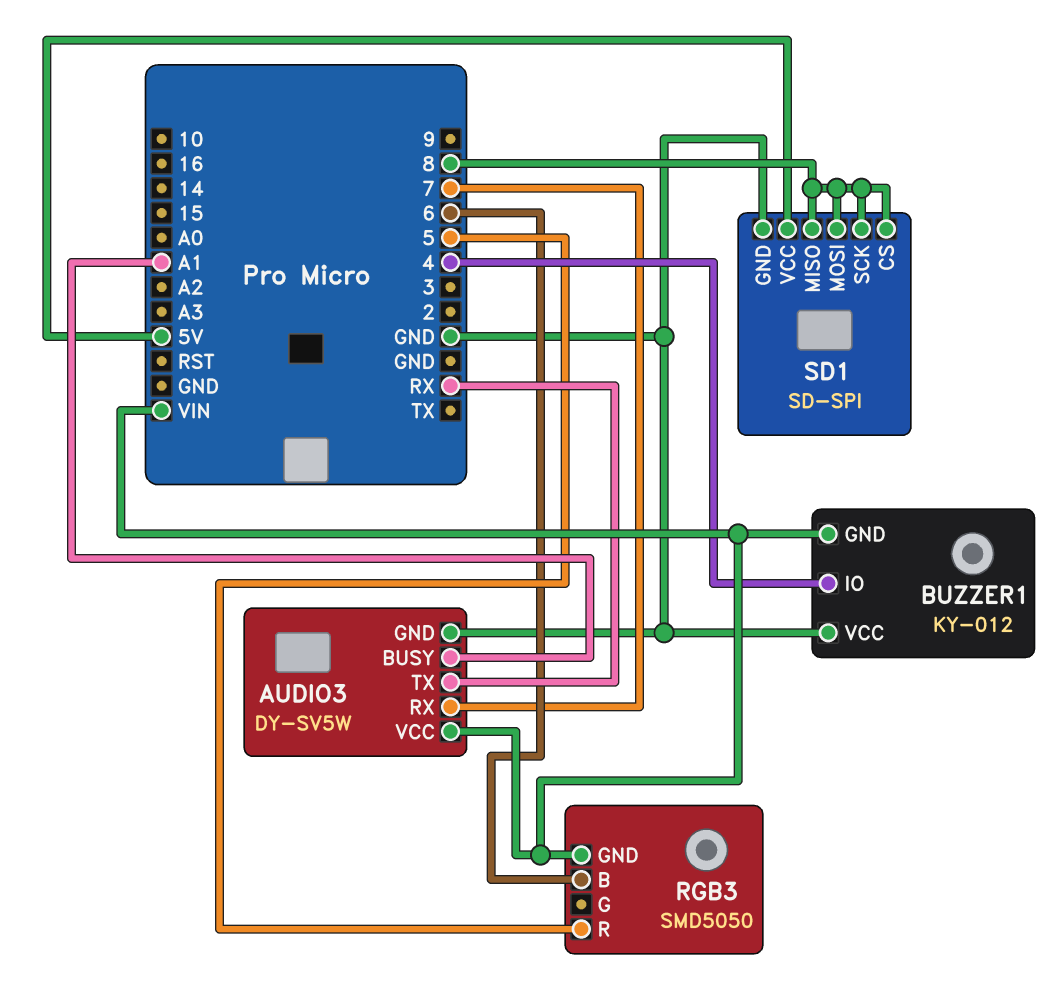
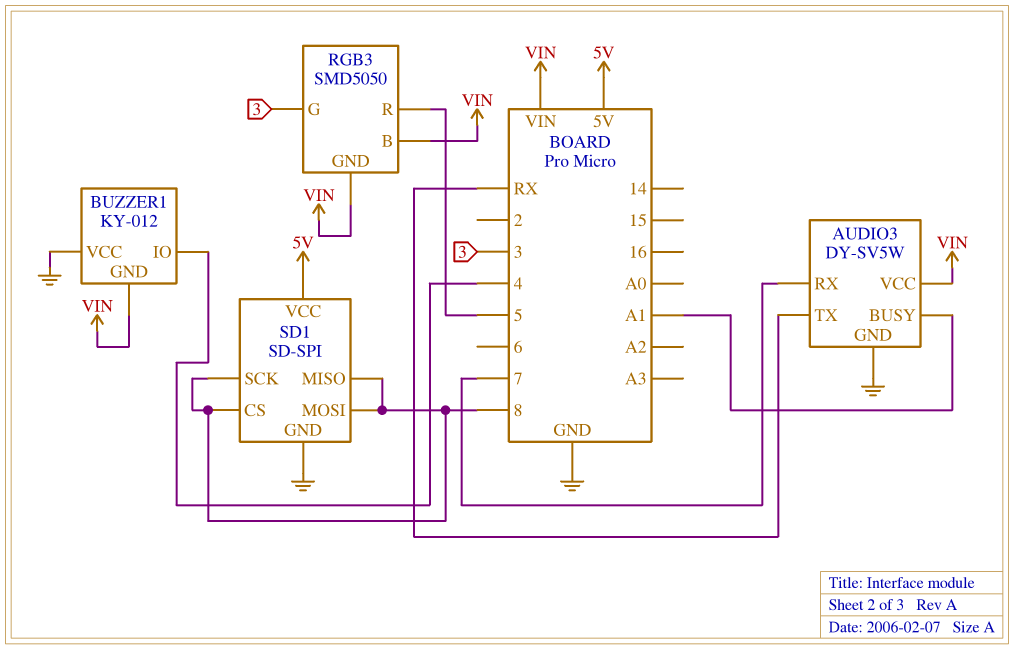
RGB3 pin B: 6 -> VIN
RGB3 pin G: none -> 3

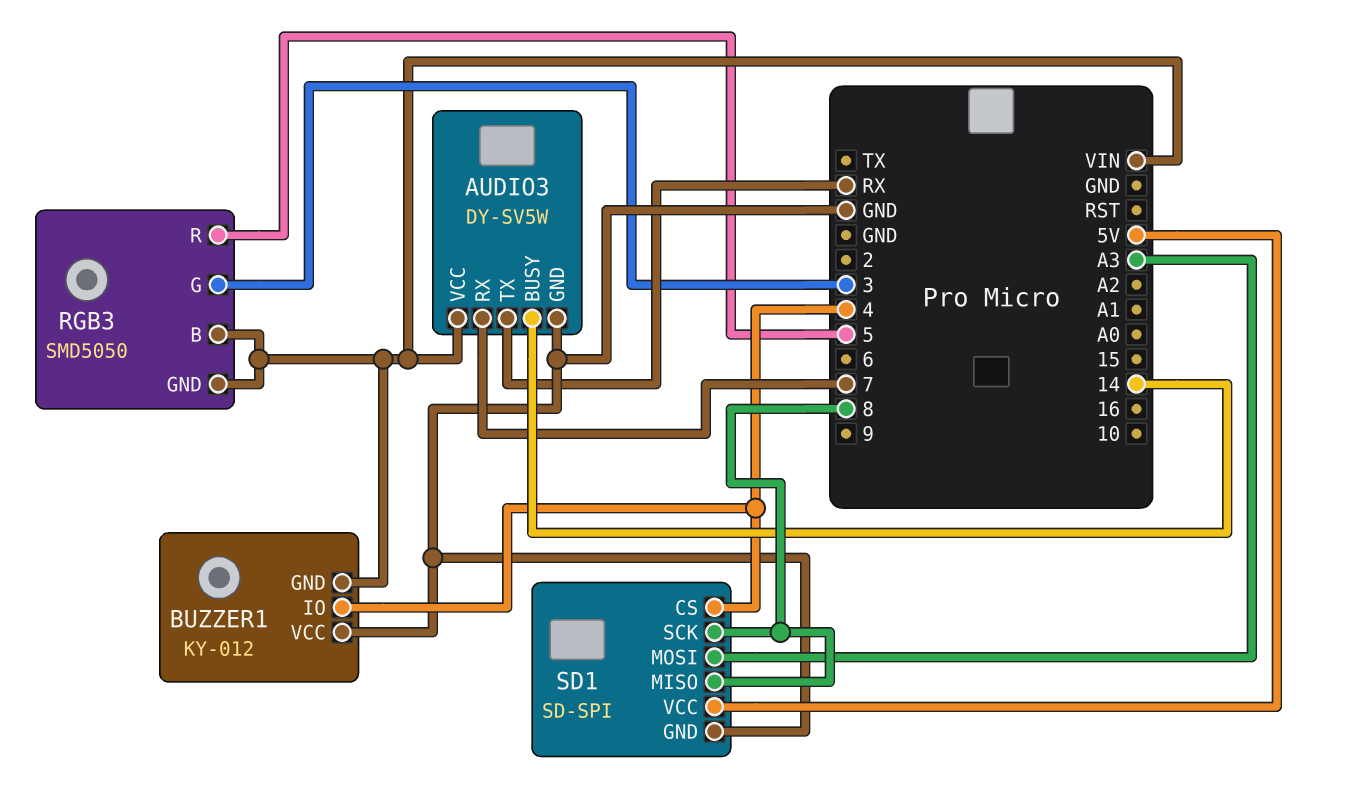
AUDIO3 pin BUSY: A1 -> 14
SD1 pin CS: 8 -> 4
SD1 pin MOSI: 8 -> A3

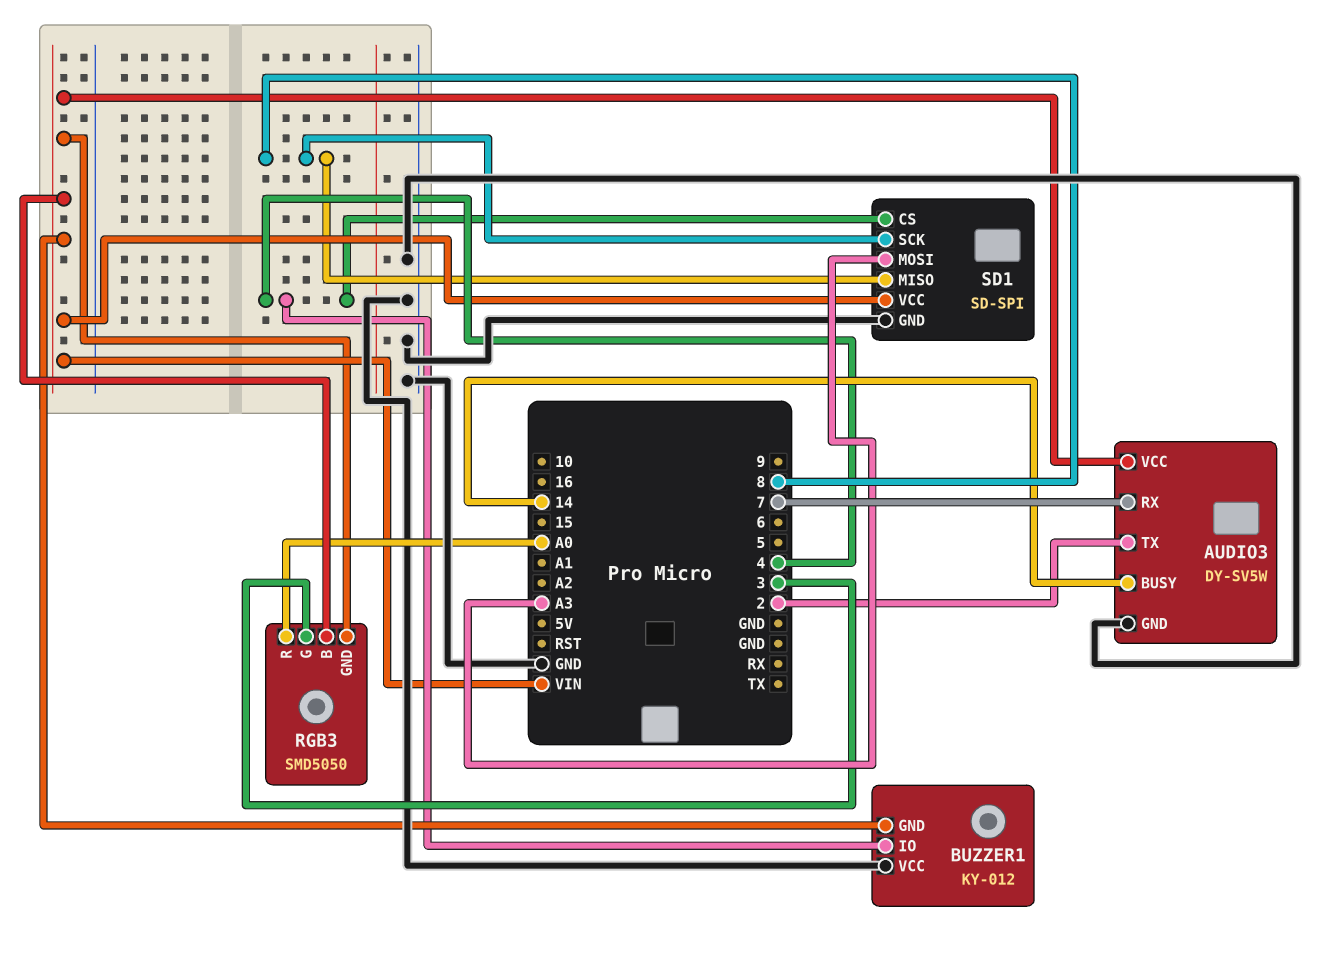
AUDIO3 pin TX: RX -> 2
RGB3 pin R: 5 -> A0
SD1 pin VCC: 5V -> VIN

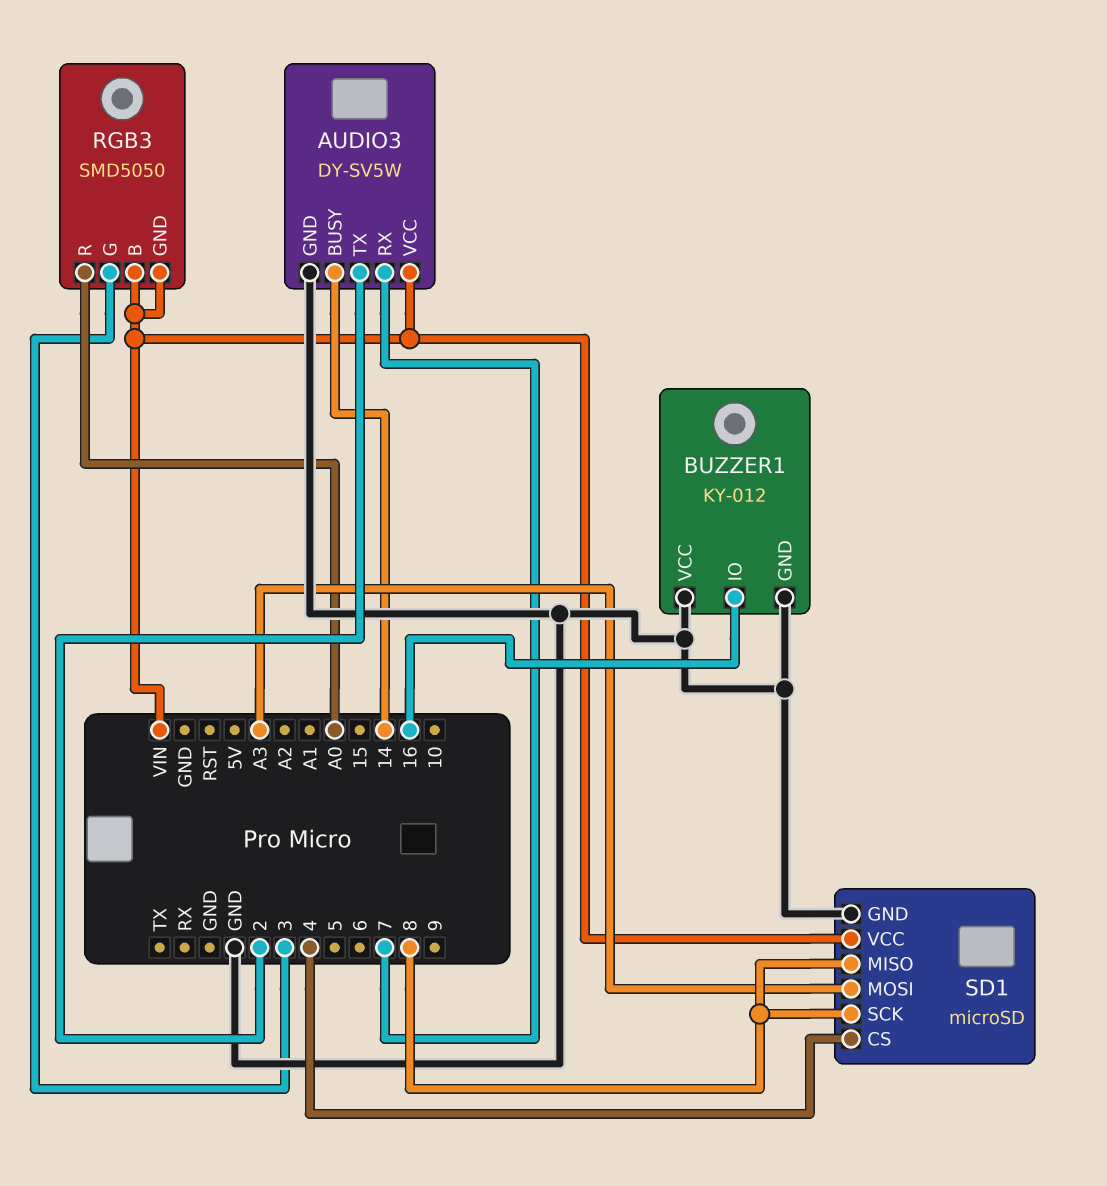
BUZZER1 pin GND: VIN -> GND
BUZZER1 pin IO: 4 -> 16
SD1: SD-SPI -> microSD

